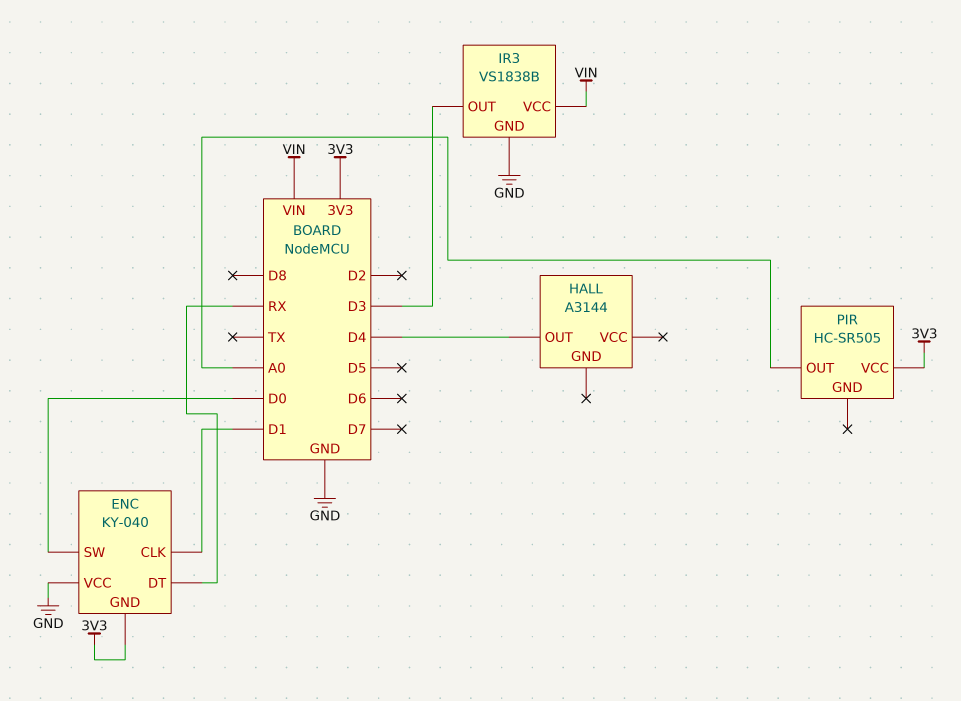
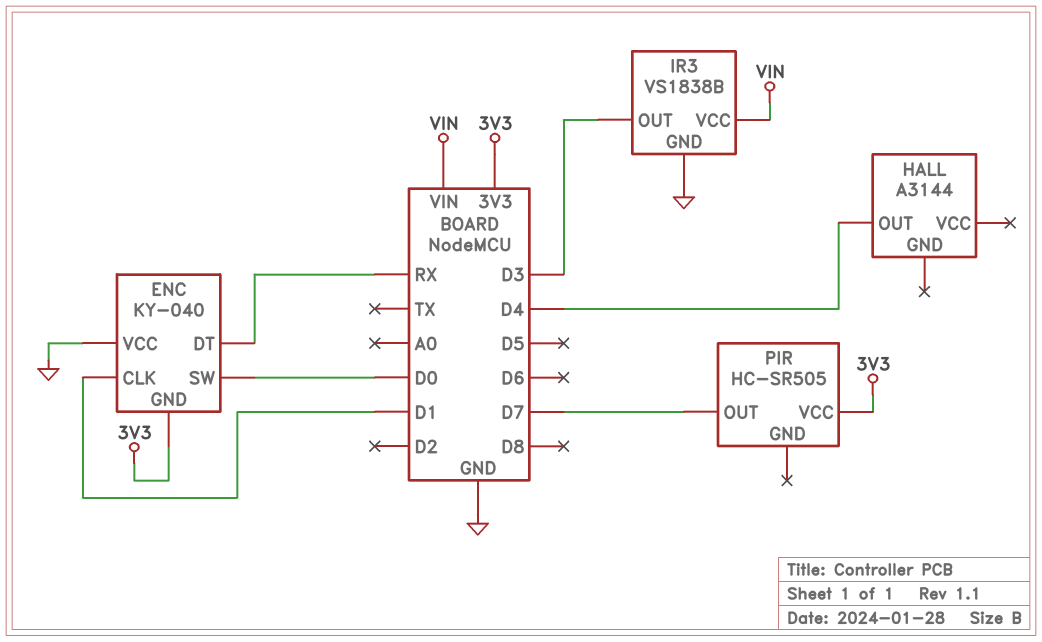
PIR pin OUT: A0 -> D7

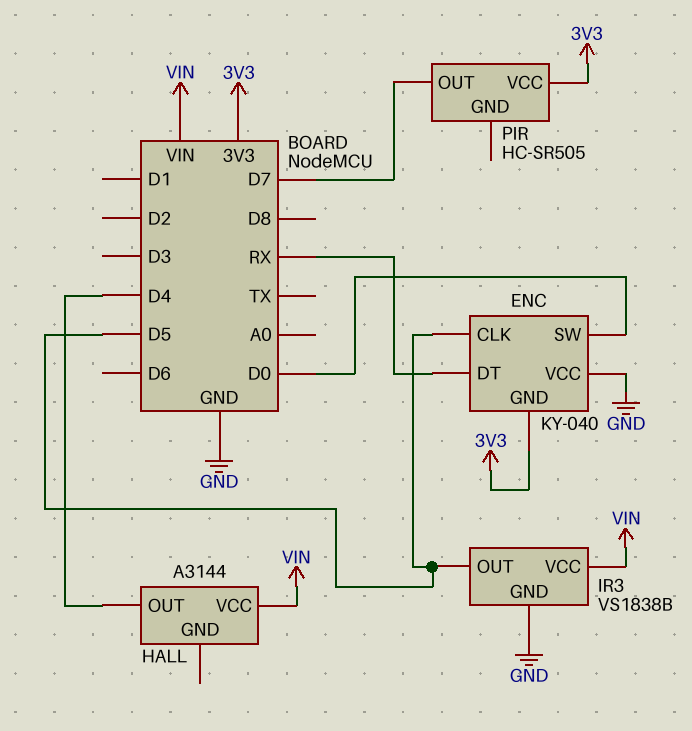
ENC pin CLK: D1 -> D5
HALL pin VCC: none -> VIN
IR3 pin OUT: D3 -> D5

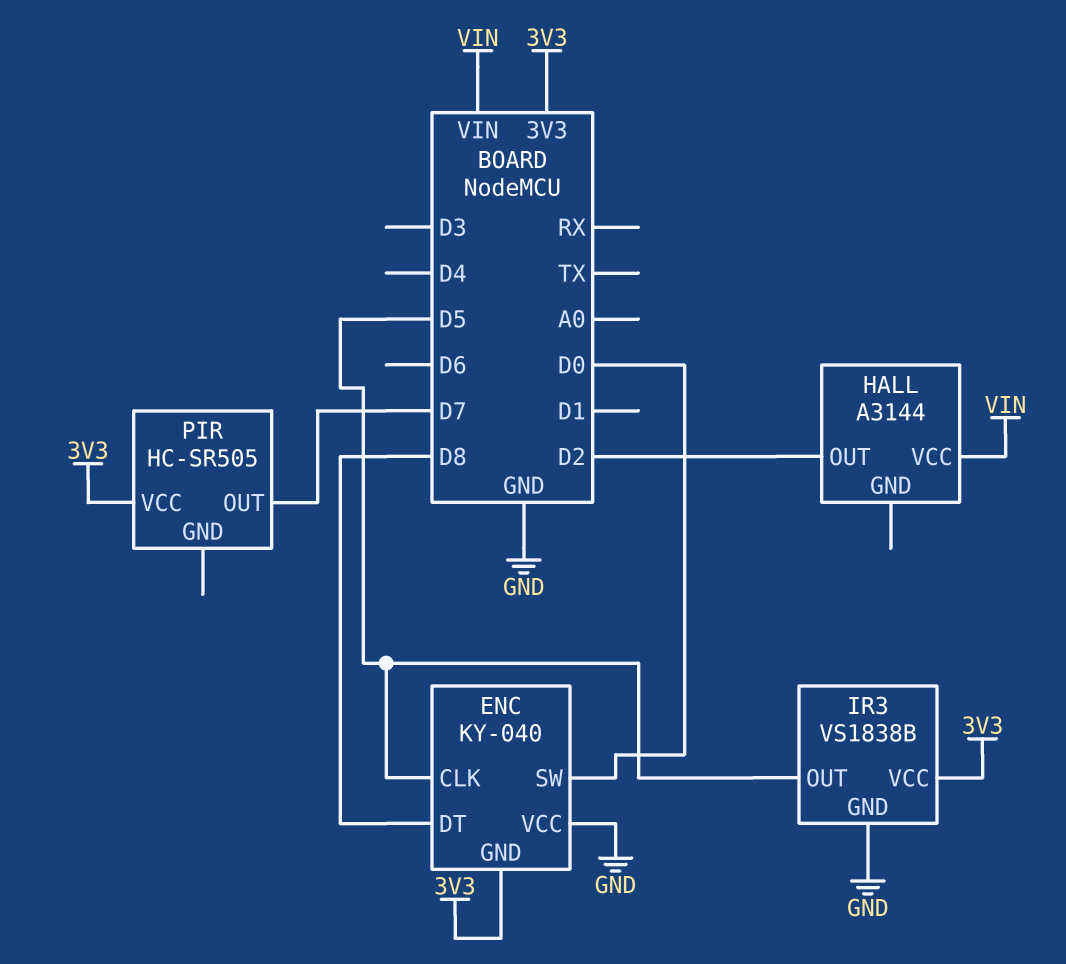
ENC pin DT: RX -> D8
HALL pin OUT: D4 -> D2
IR3 pin VCC: VIN -> 3V3

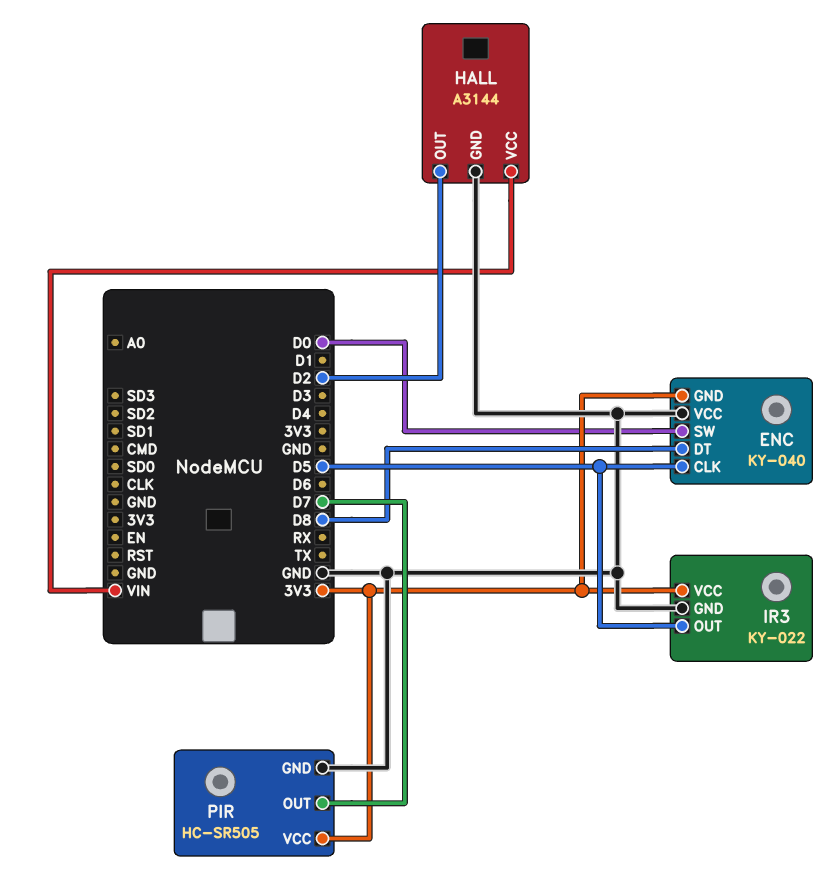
HALL pin GND: none -> GND
IR3: VS1838B -> KY-022
PIR pin GND: none -> GND

